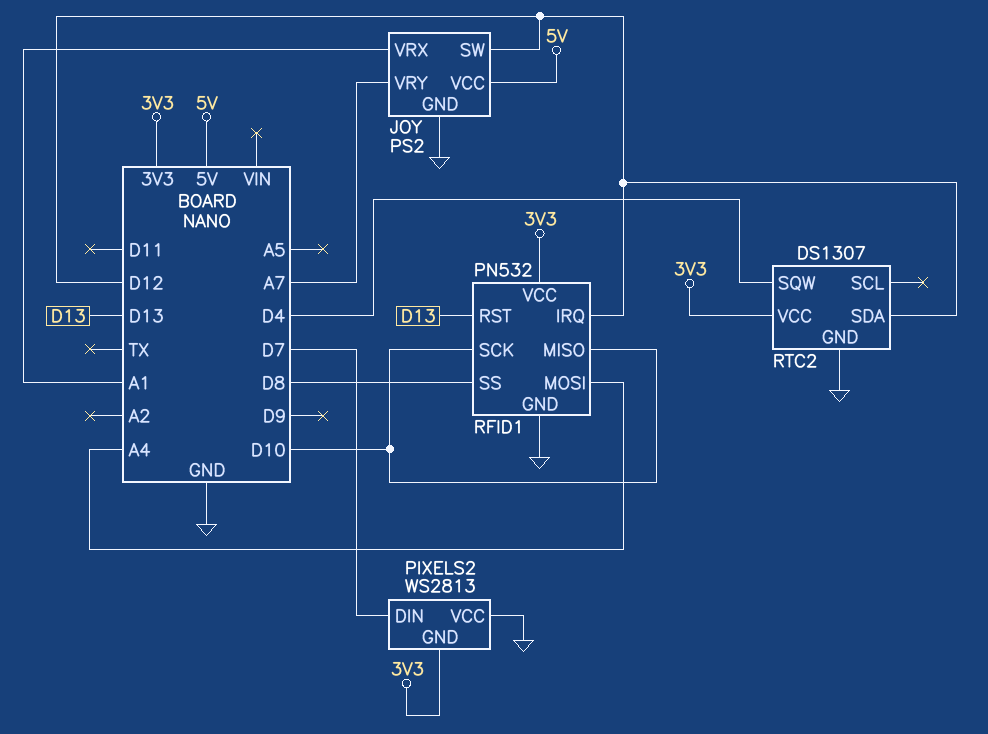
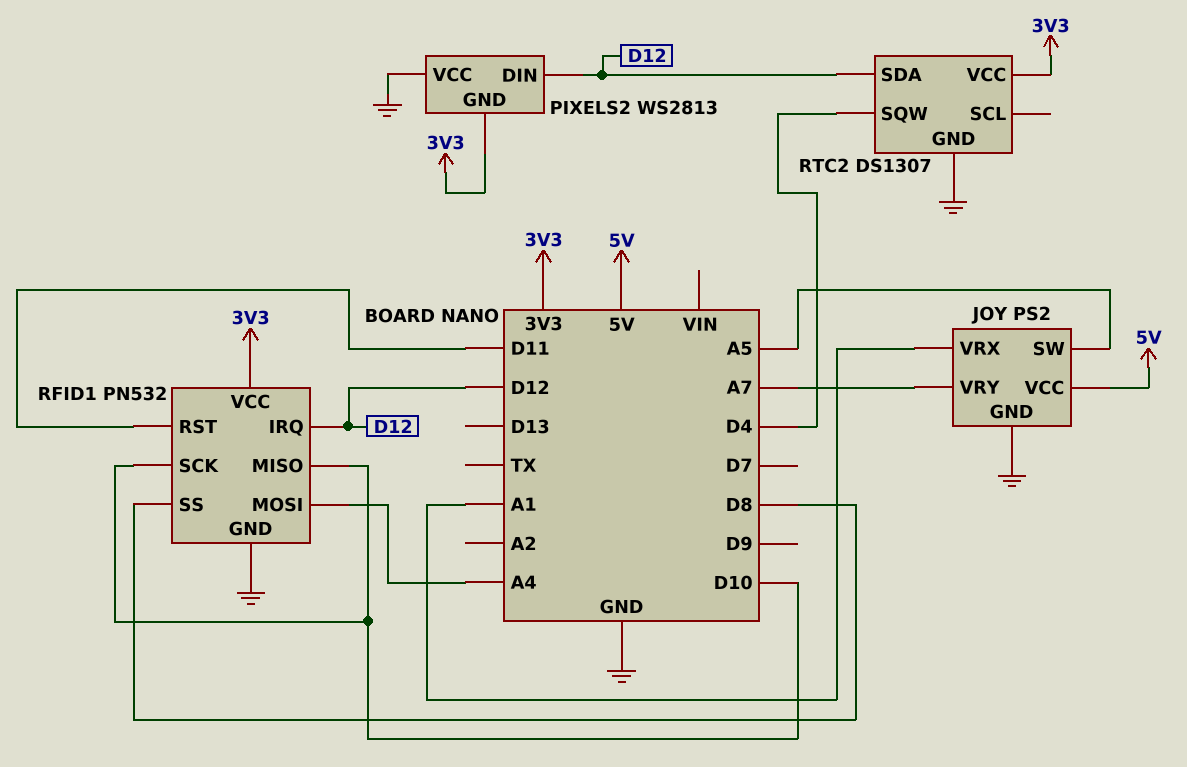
JOY pin SW: D12 -> A5
PIXELS2 pin DIN: D7 -> D12
RFID1 pin RST: D13 -> D11

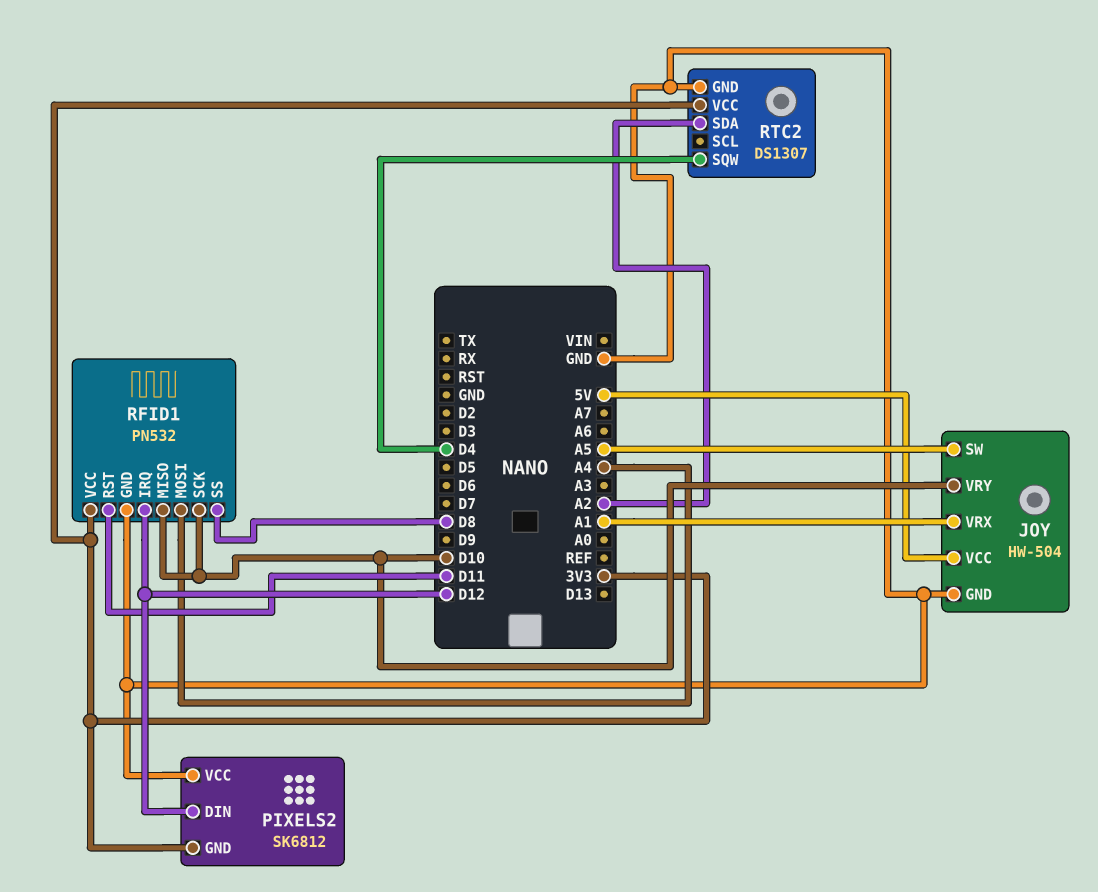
JOY: PS2 -> HW-504
JOY pin VRY: A7 -> D10
PIXELS2: WS2813 -> SK6812
RTC2 pin SDA: D12 -> A2

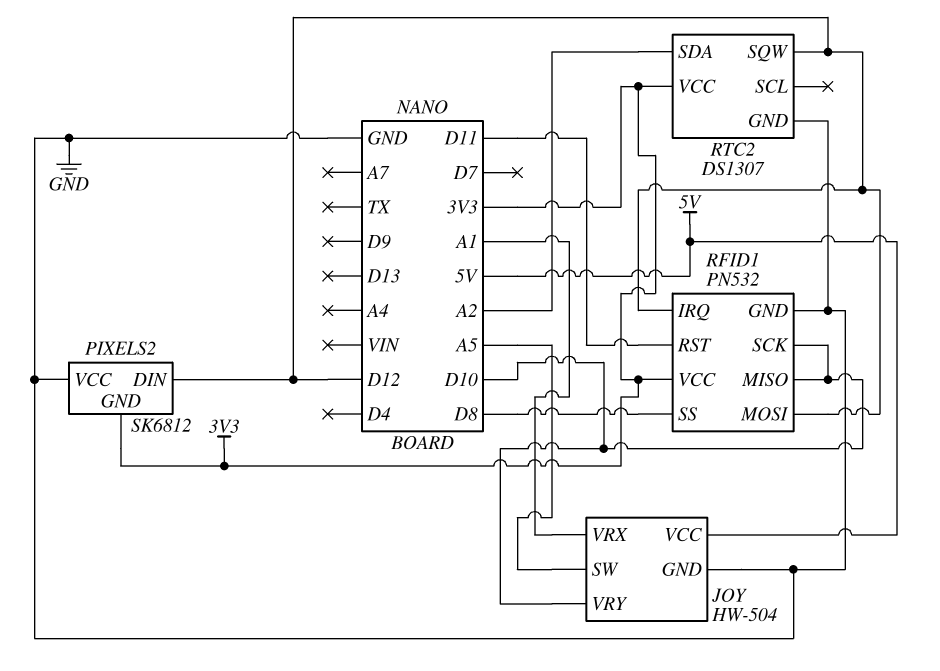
RFID1 pin MOSI: A4 -> D12
RTC2 pin SQW: D4 -> D12

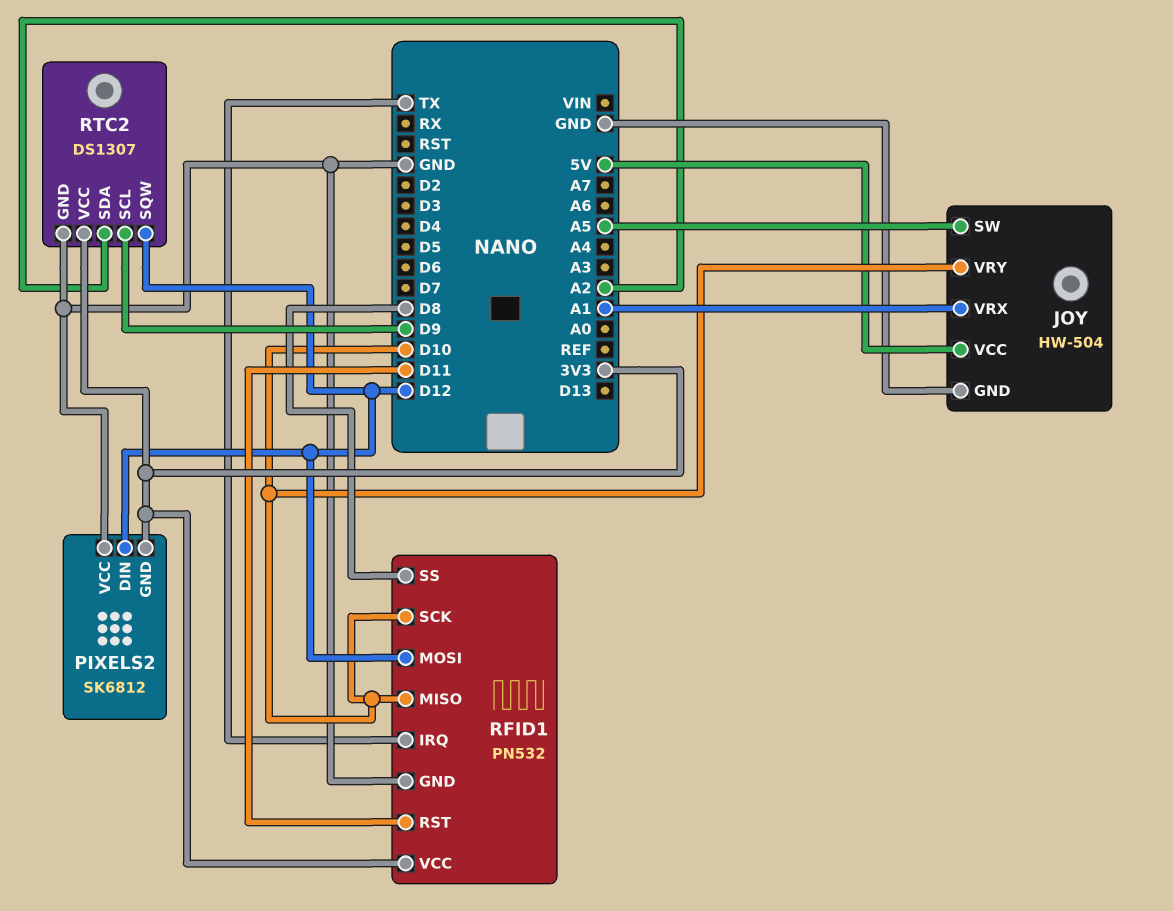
RFID1 pin IRQ: D12 -> TX
RTC2 pin SCL: none -> D9

